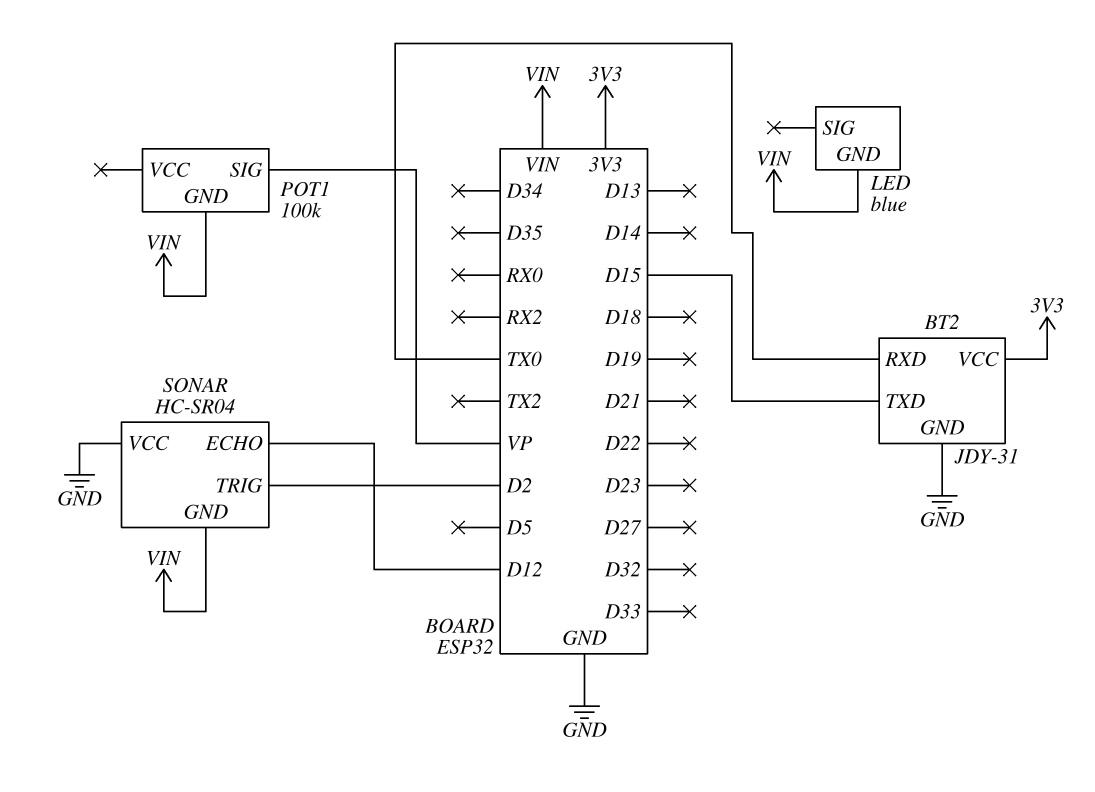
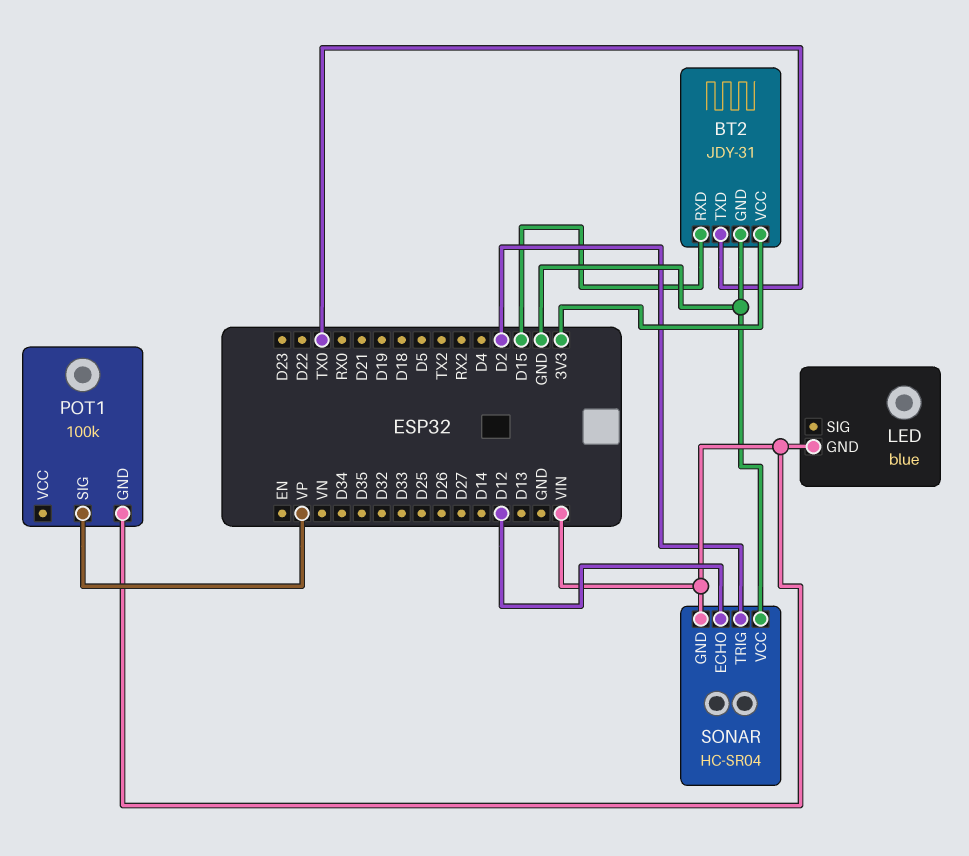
BT2 pin RXD: TX0 -> D15
BT2 pin TXD: D15 -> TX0

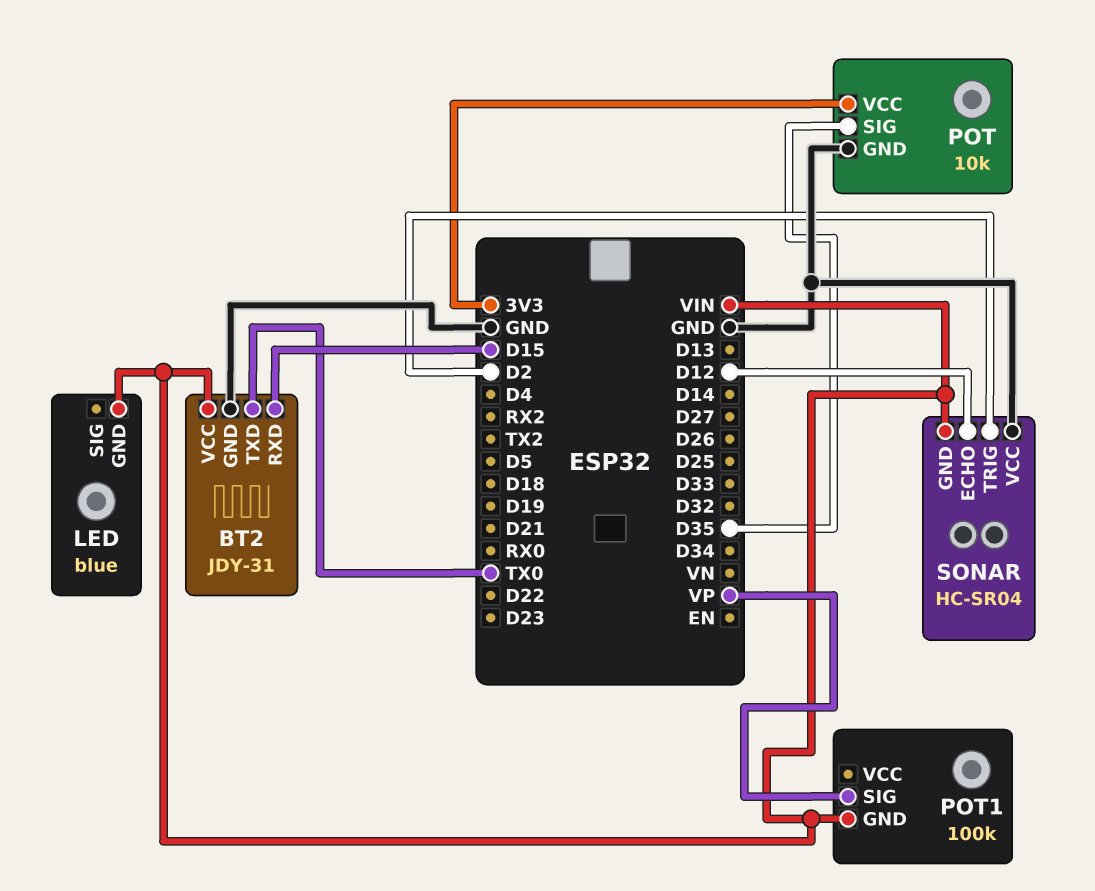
BT2 pin VCC: 3V3 -> VIN
POT: none -> 10k
POT pin GND: none -> GND
POT pin SIG: none -> D35
POT pin VCC: none -> 3V3

